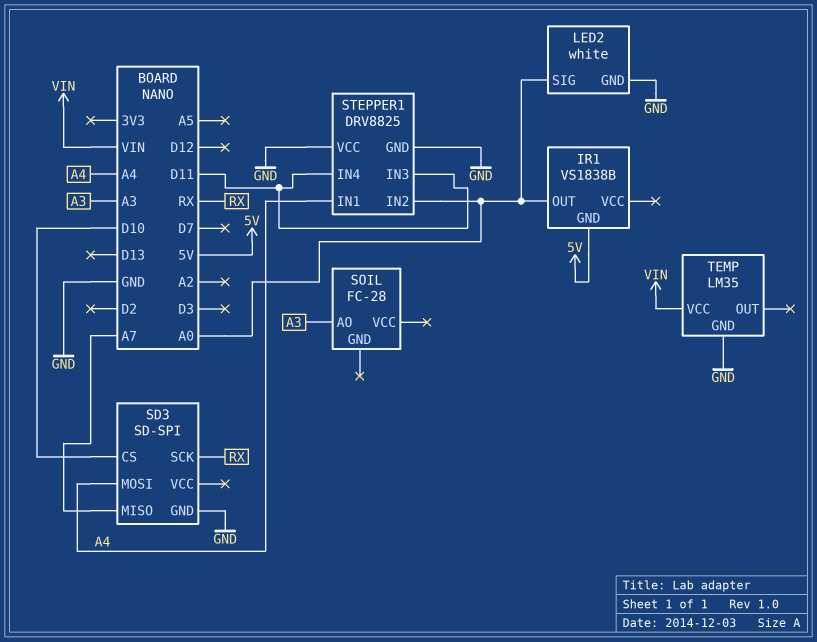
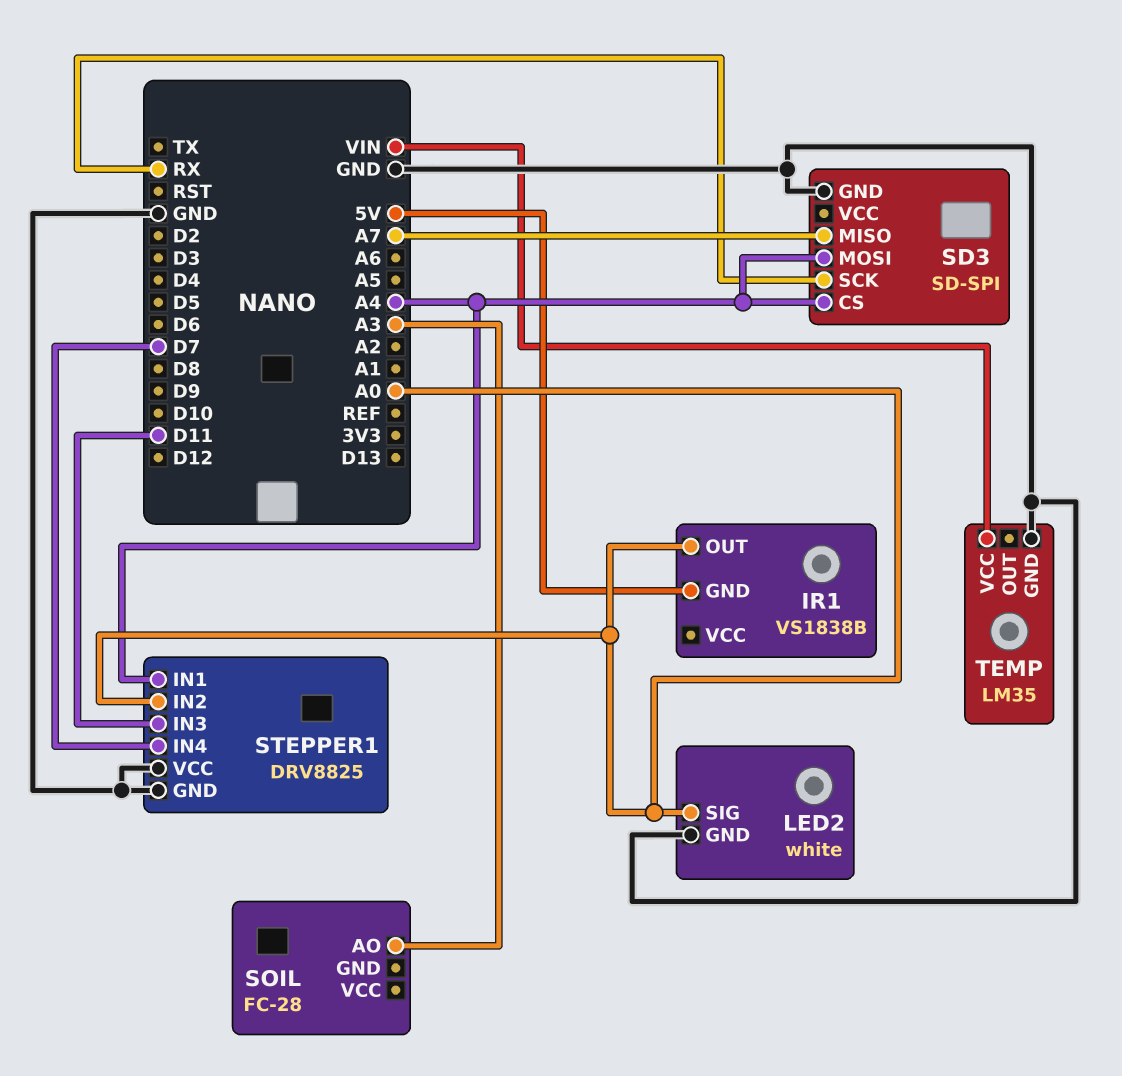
SD3 pin CS: D10 -> A4
STEPPER1 pin IN4: D11 -> D7

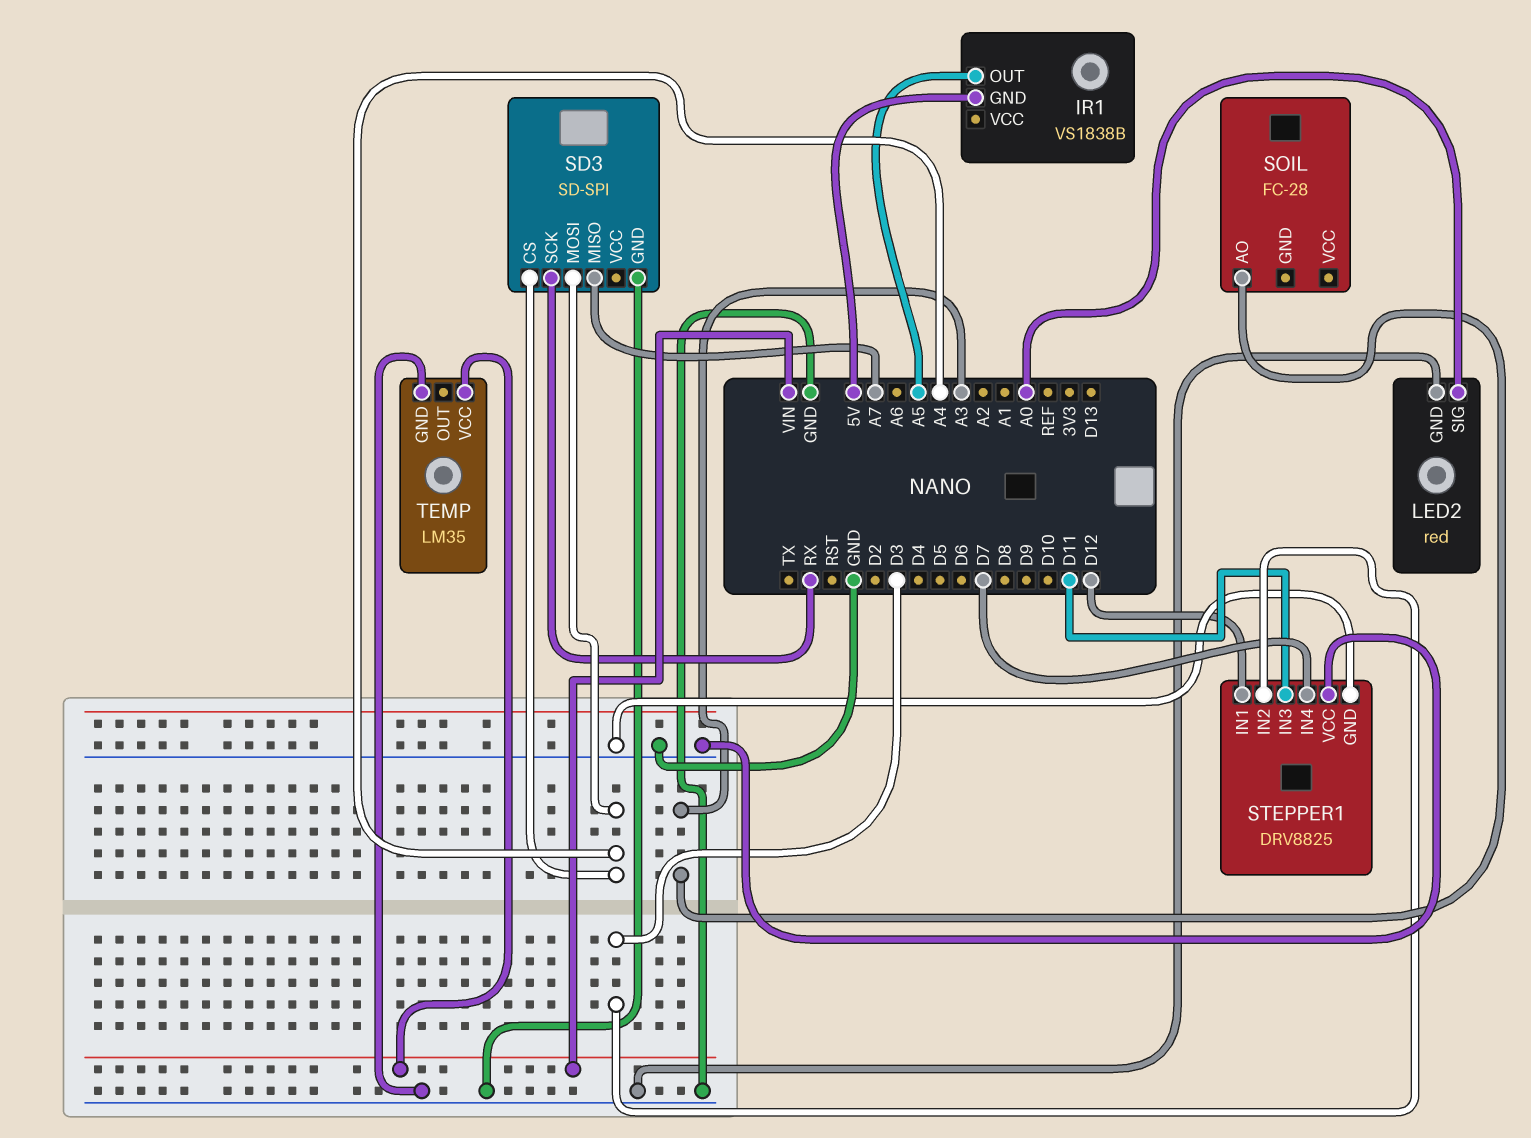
IR1 pin OUT: A0 -> A5
LED2: white -> red
STEPPER1 pin IN1: A4 -> D12
STEPPER1 pin IN2: A0 -> D3

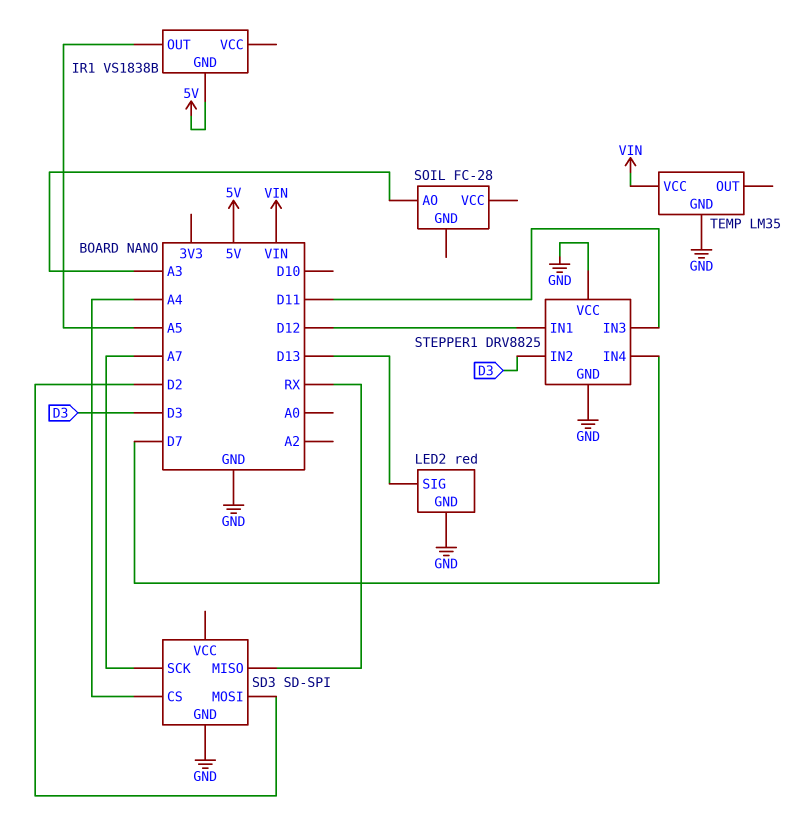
LED2 pin SIG: A0 -> D13
SD3 pin MISO: A7 -> RX
SD3 pin MOSI: A4 -> D2
SD3 pin SCK: RX -> A7

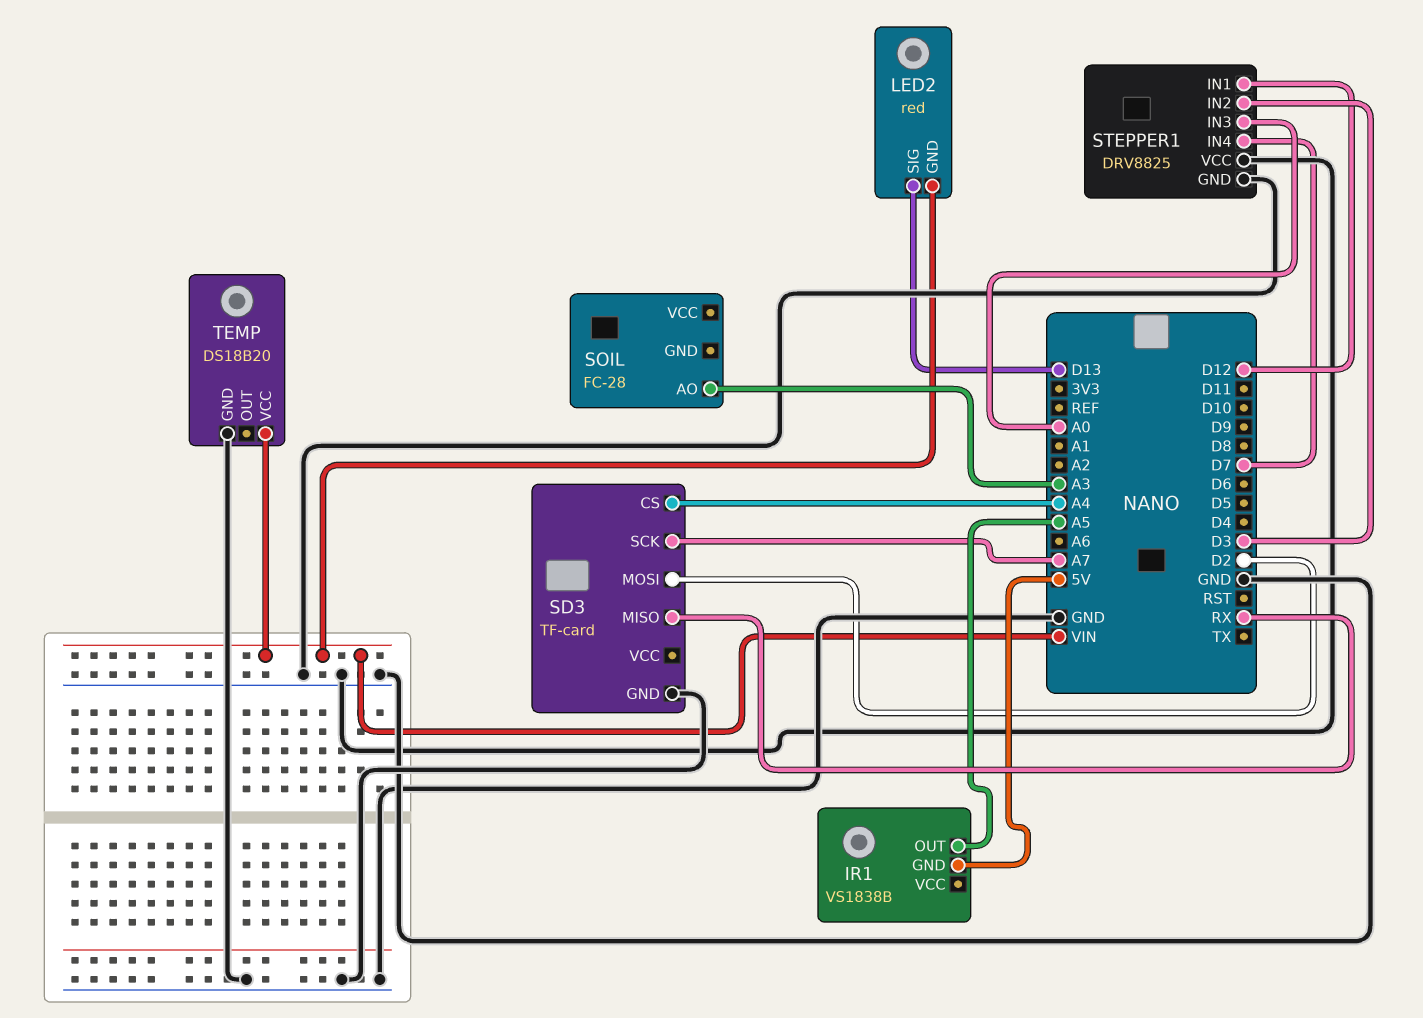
LED2 pin GND: GND -> VIN
SD3: SD-SPI -> TF-card
STEPPER1 pin IN3: D11 -> A0
TEMP: LM35 -> DS18B20

